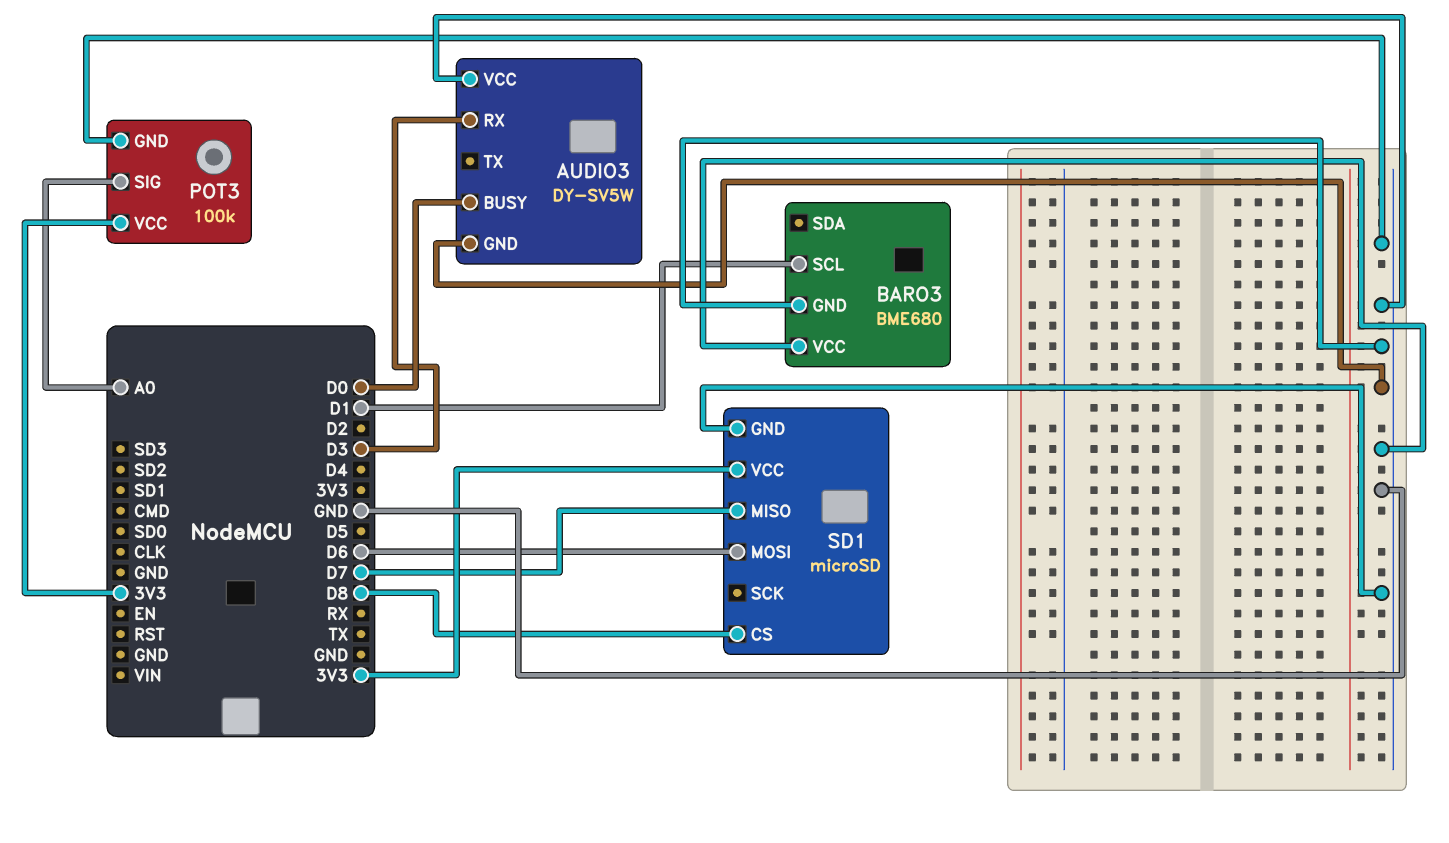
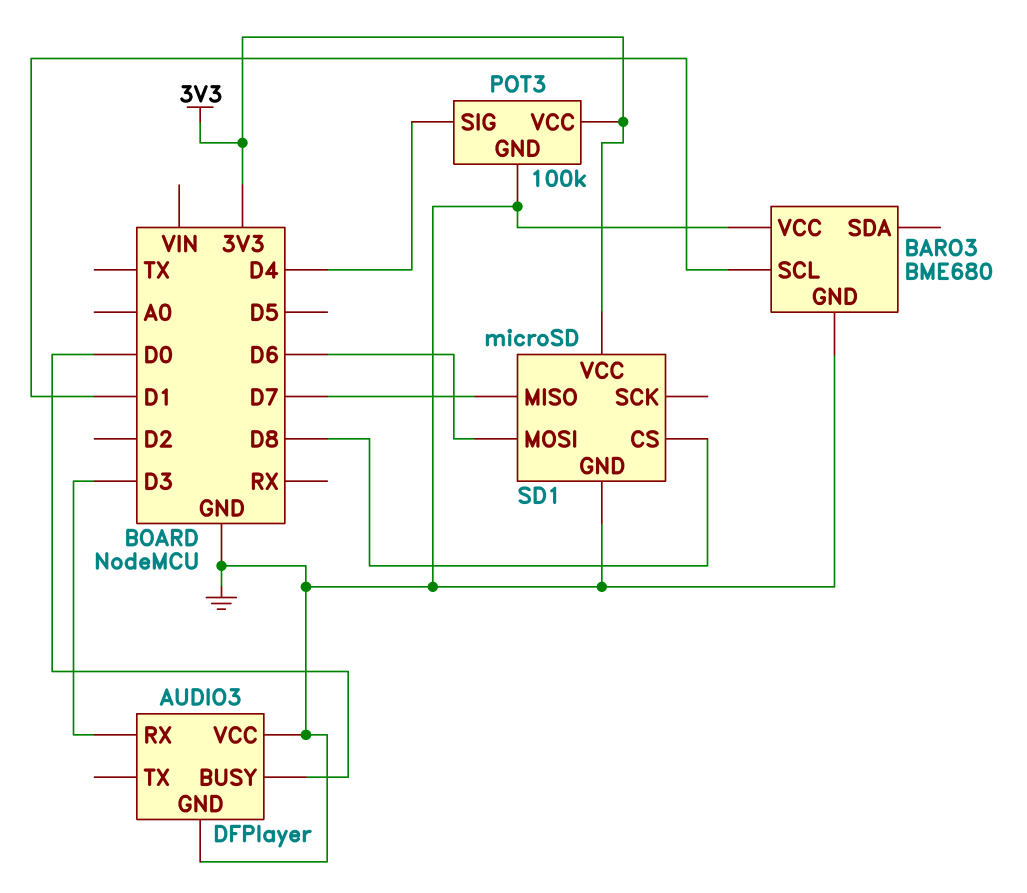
AUDIO3: DY-SV5W -> DFPlayer
POT3 pin SIG: A0 -> D4

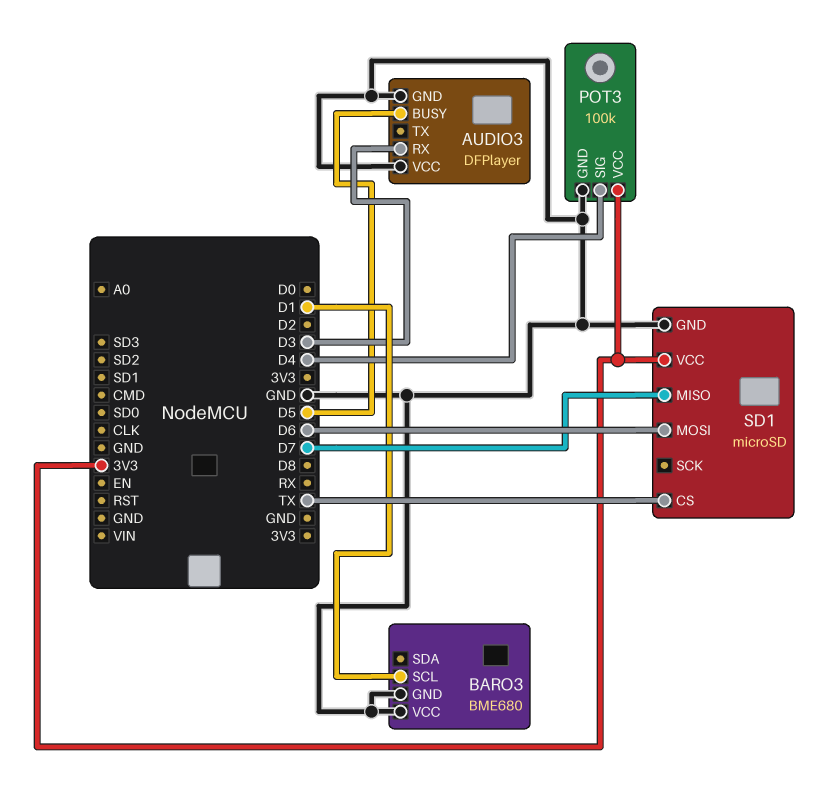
AUDIO3 pin BUSY: D0 -> D5
SD1 pin CS: D8 -> TX

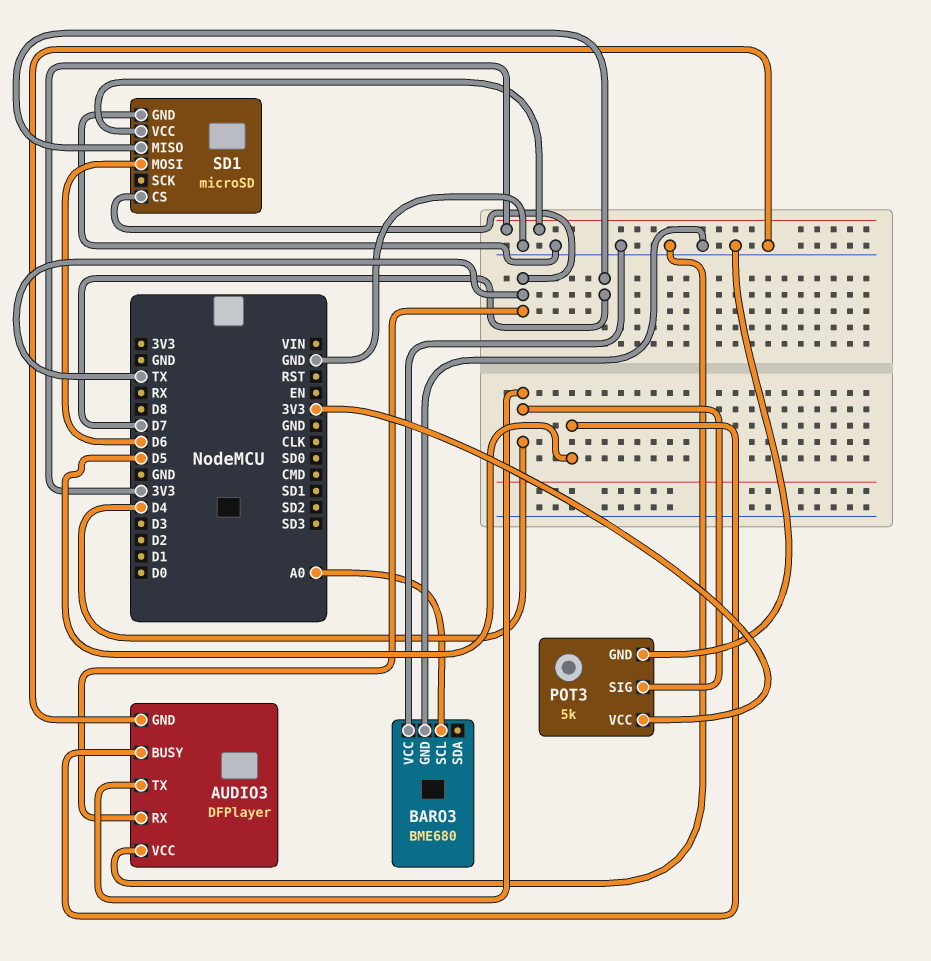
AUDIO3 pin RX: D3 -> TX
AUDIO3 pin TX: none -> D4
BARO3 pin SCL: D1 -> A0
POT3: 100k -> 5k

